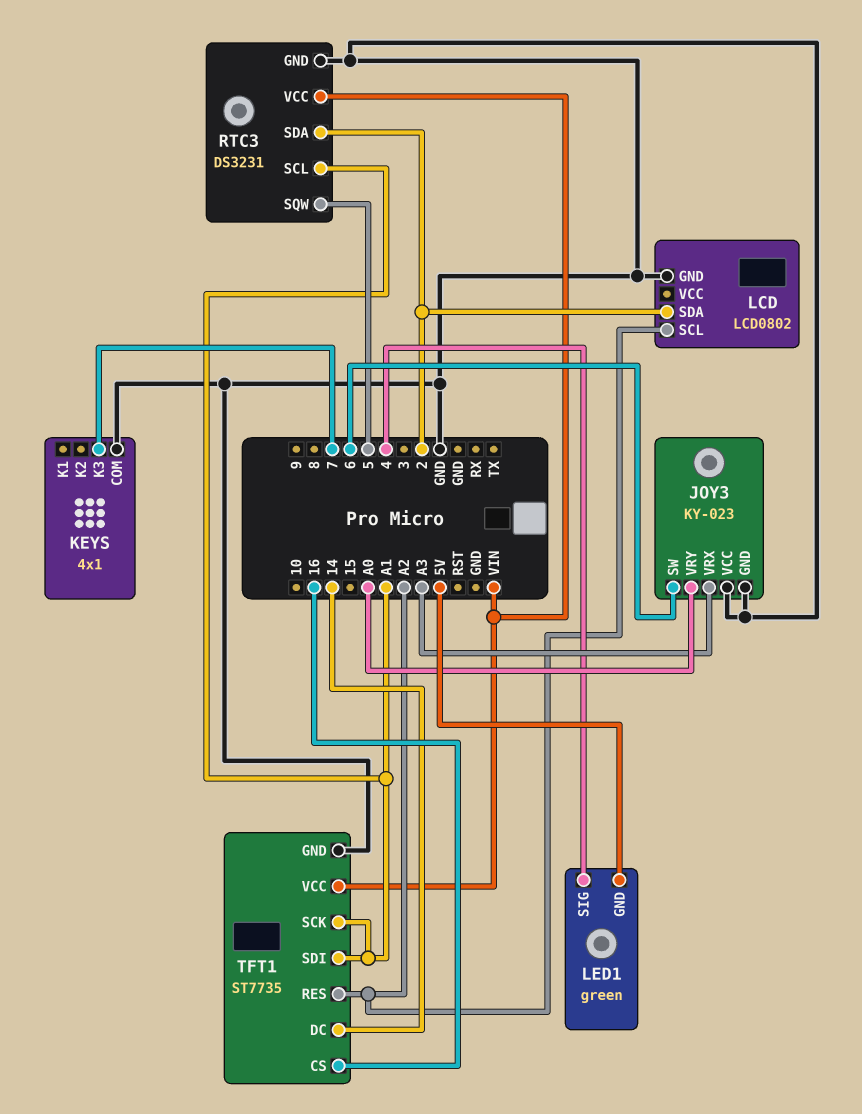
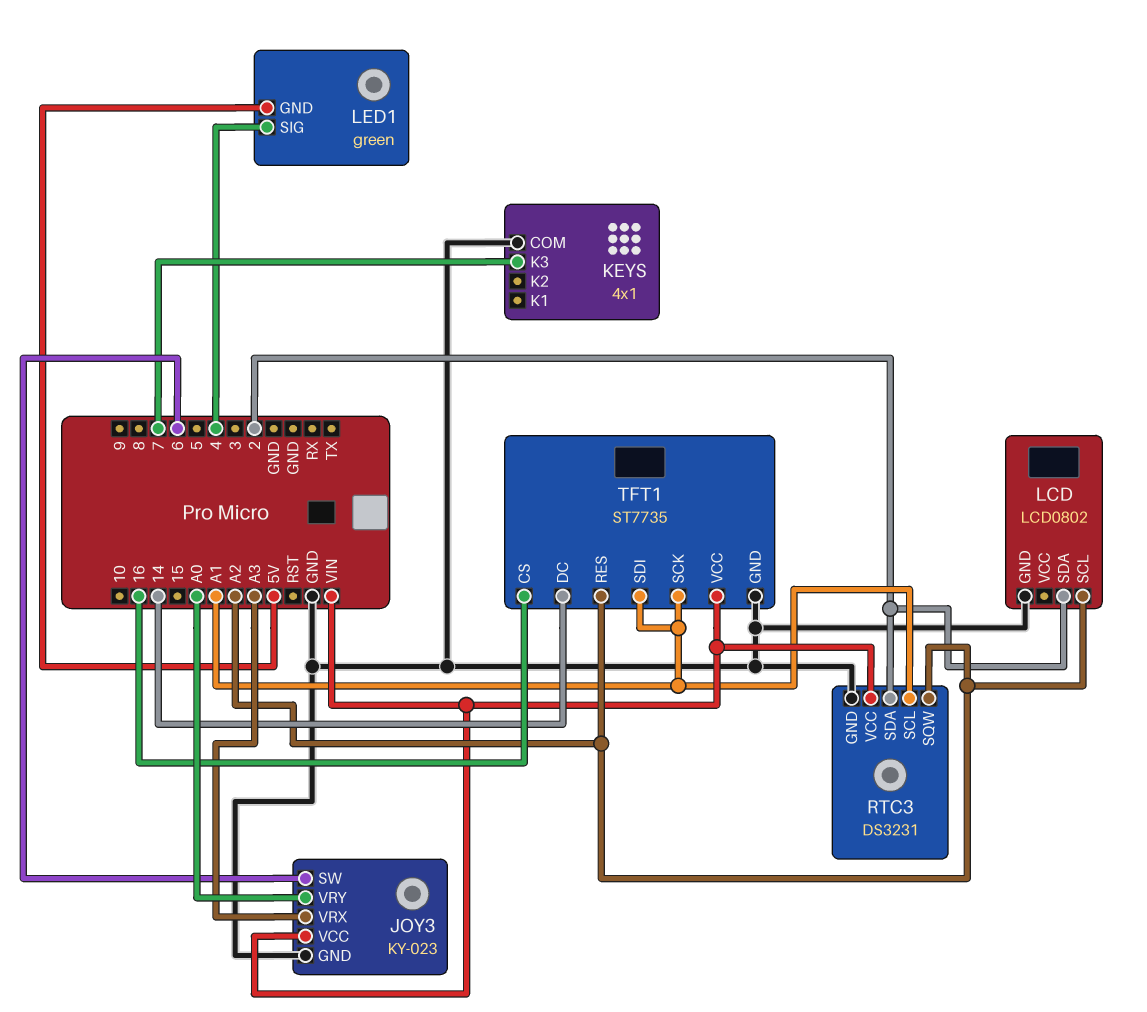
JOY3 pin VCC: GND -> VIN
RTC3 pin SQW: 5 -> A2

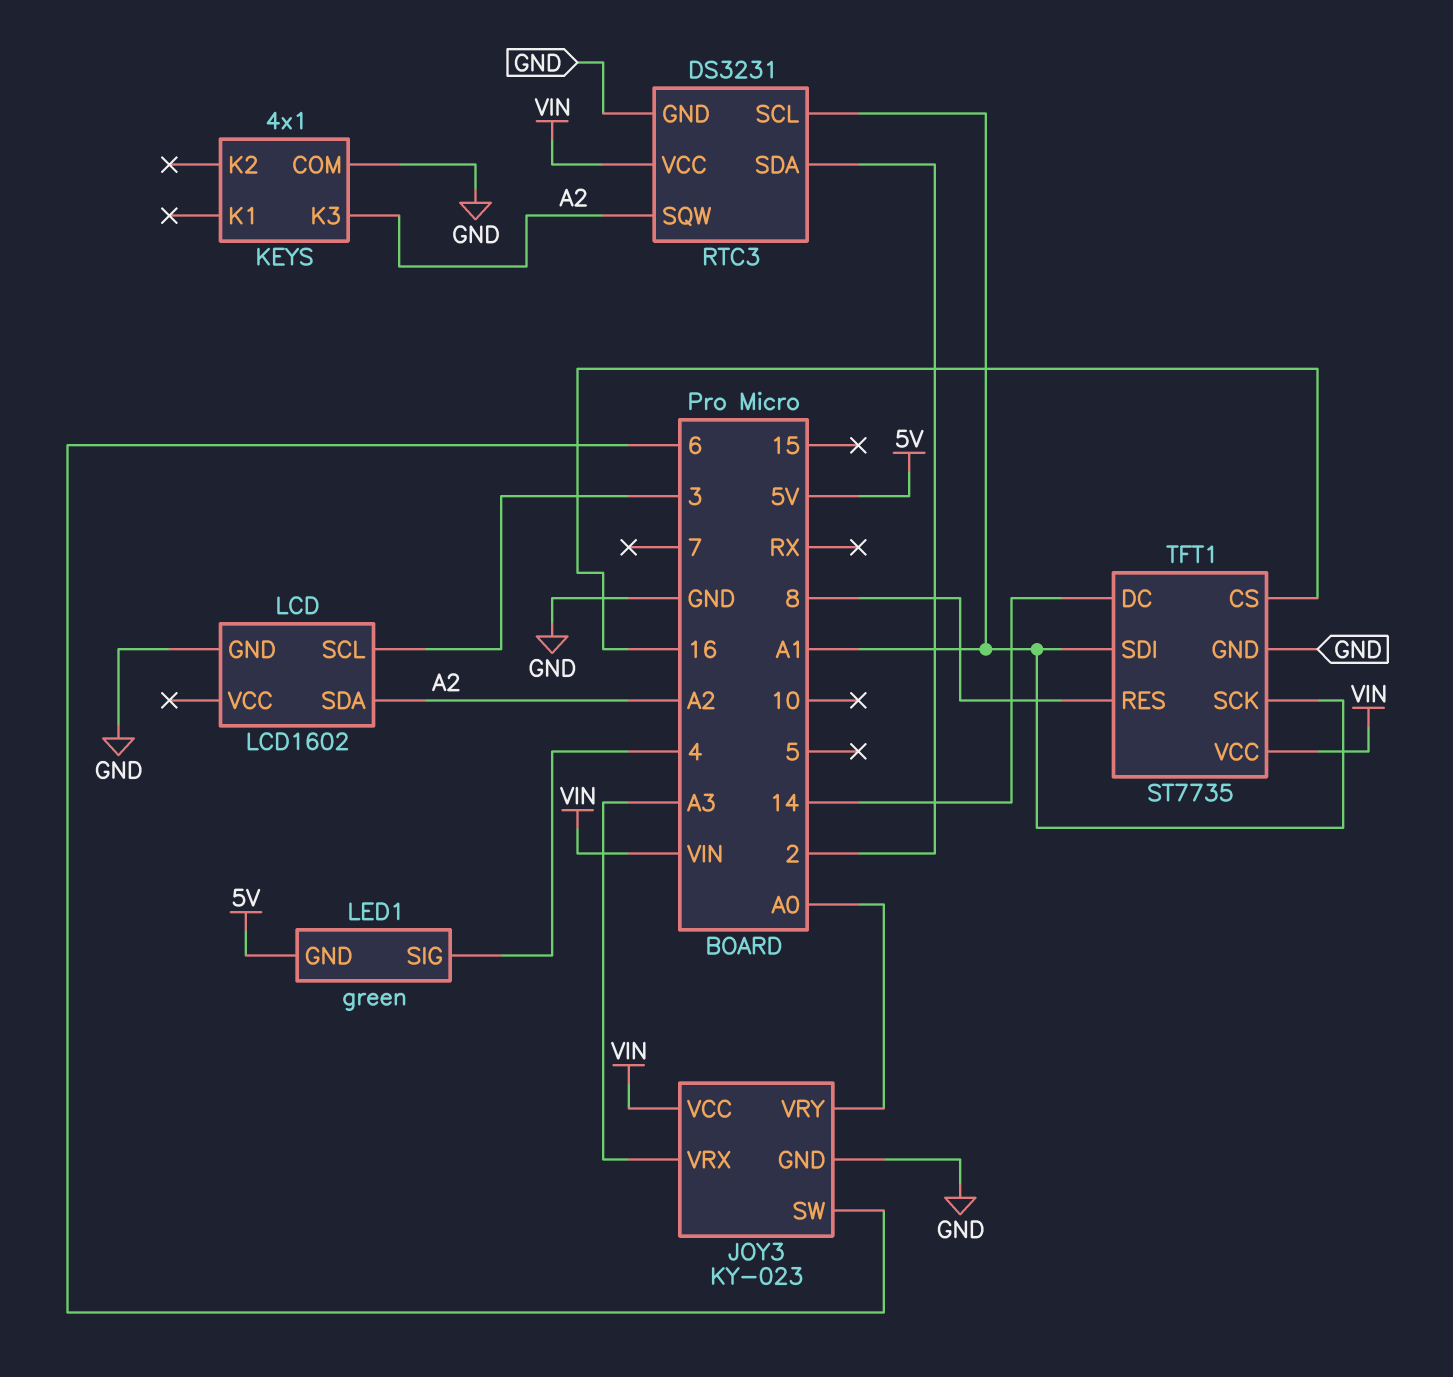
KEYS pin K3: 7 -> A2
LCD: LCD0802 -> LCD1602
LCD pin SCL: A2 -> 3
LCD pin SDA: 2 -> A2
TFT1 pin RES: A2 -> 8

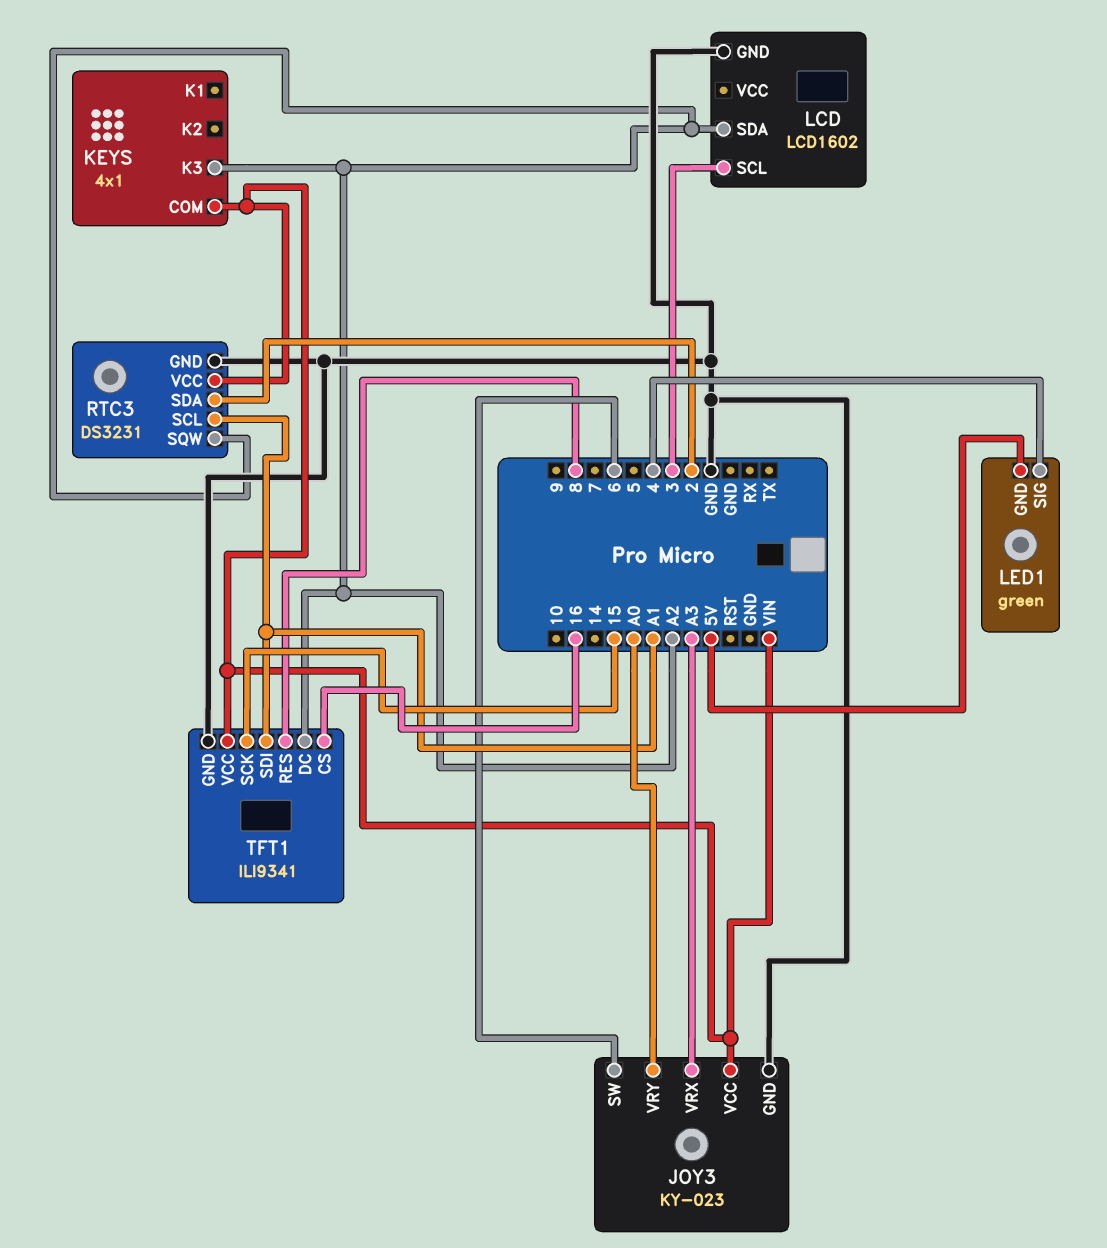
KEYS pin COM: GND -> VIN
TFT1: ST7735 -> ILI9341
TFT1 pin DC: 14 -> A2
TFT1 pin SCK: A1 -> 15

